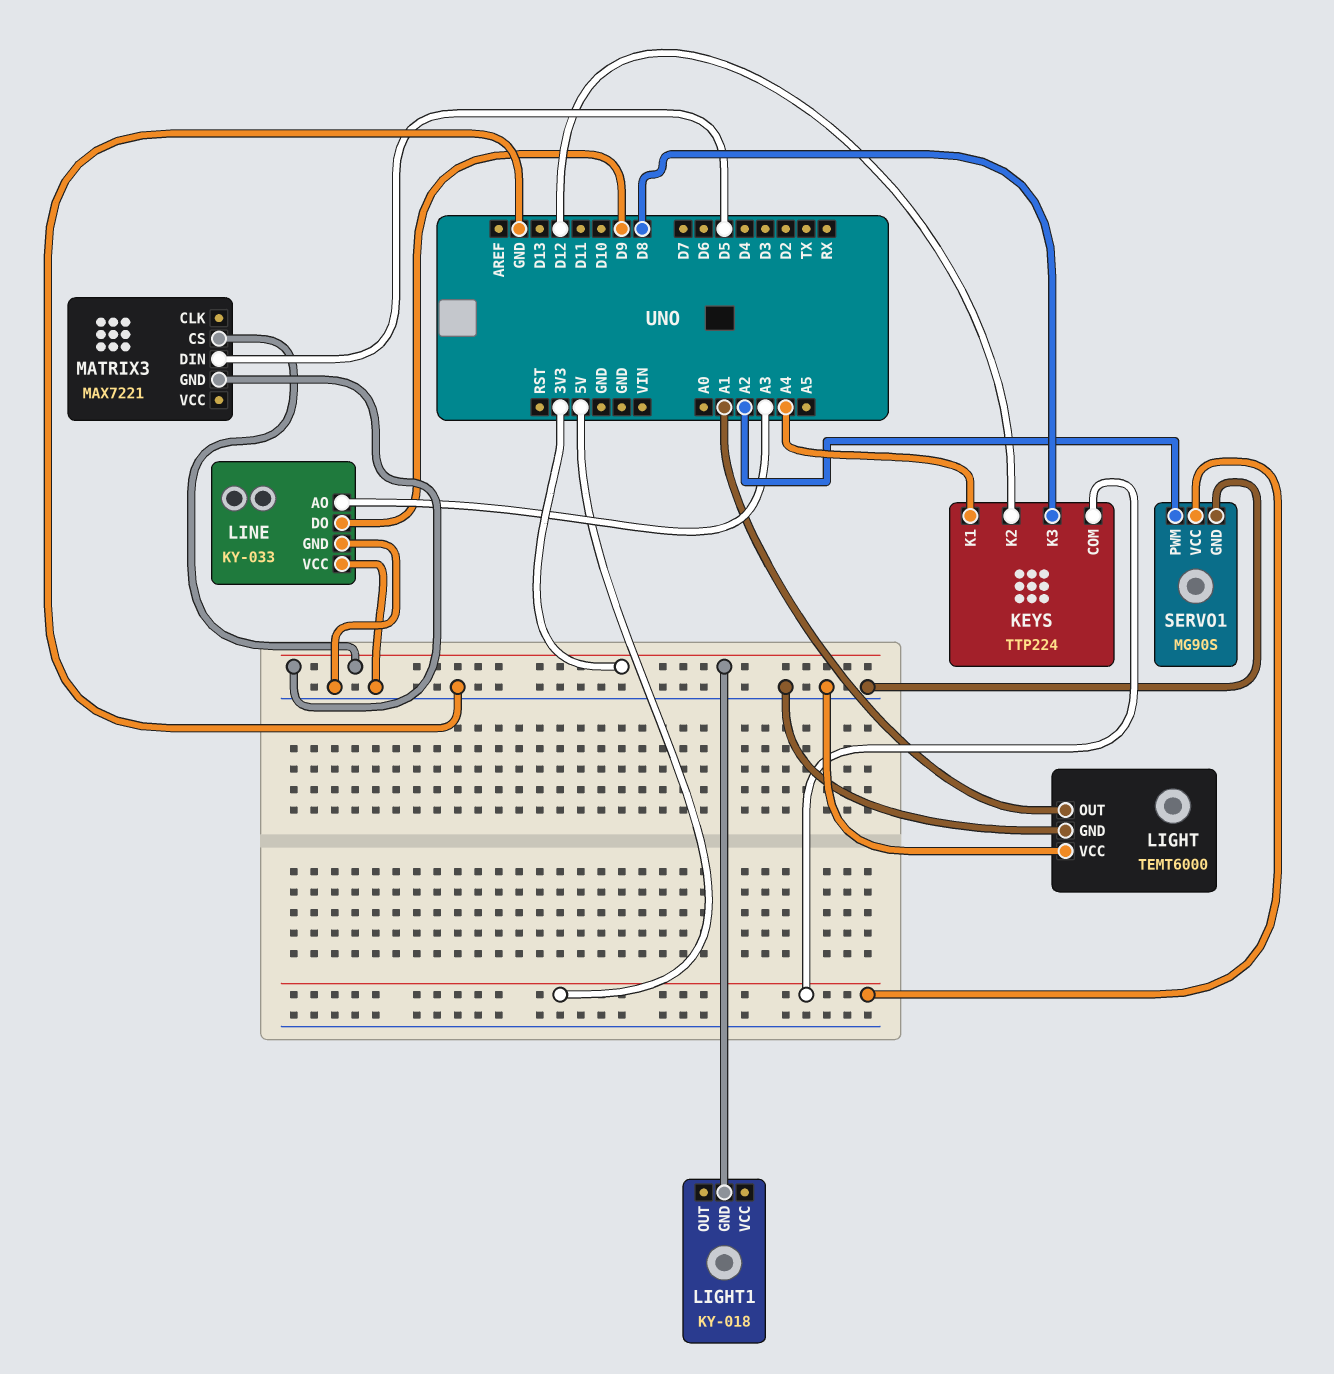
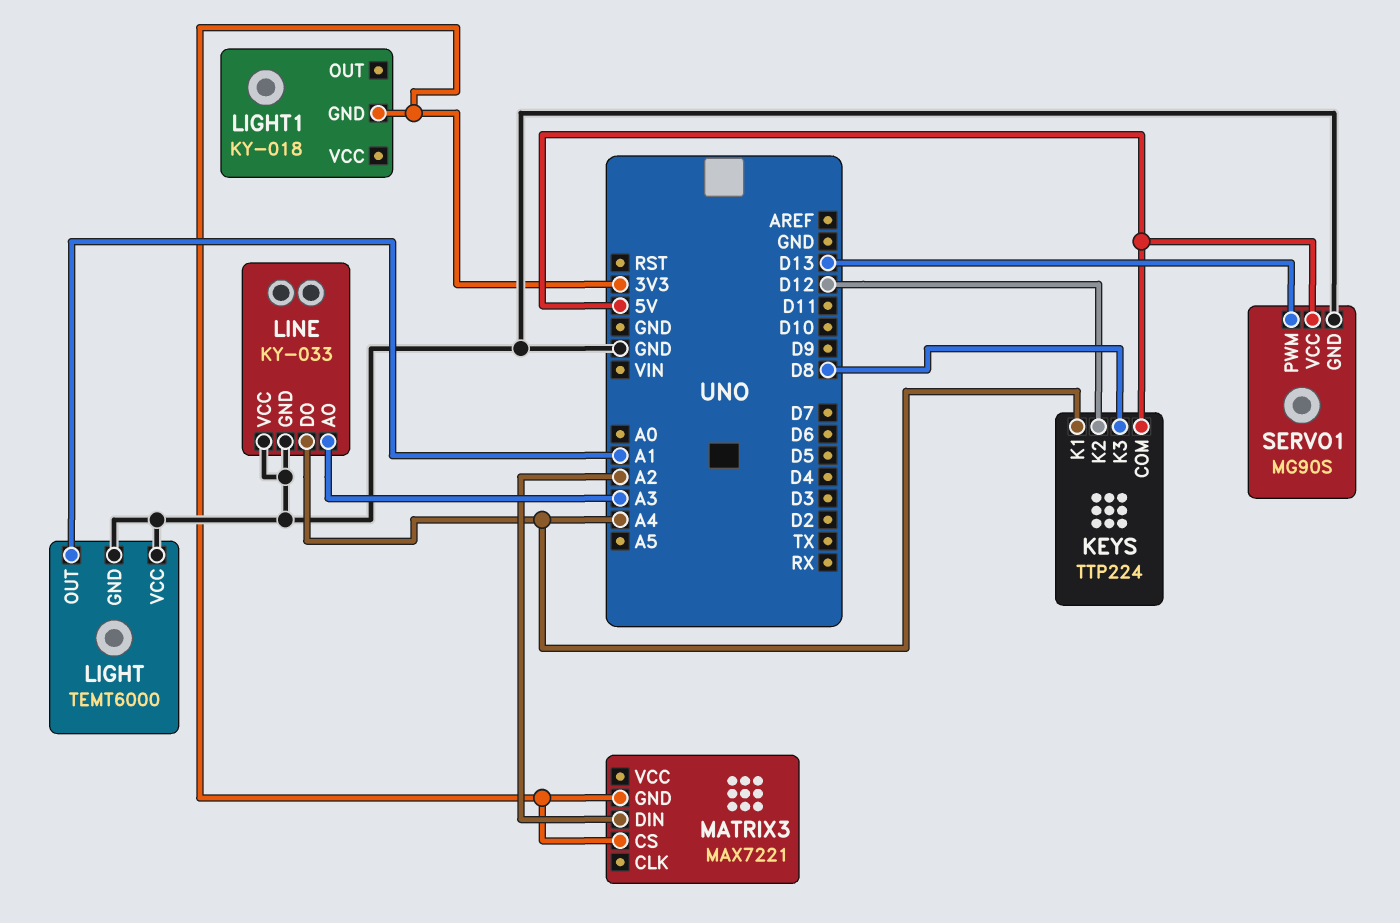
LINE pin DO: D9 -> A4
MATRIX3 pin DIN: D5 -> A2
SERVO1 pin PWM: A2 -> D13

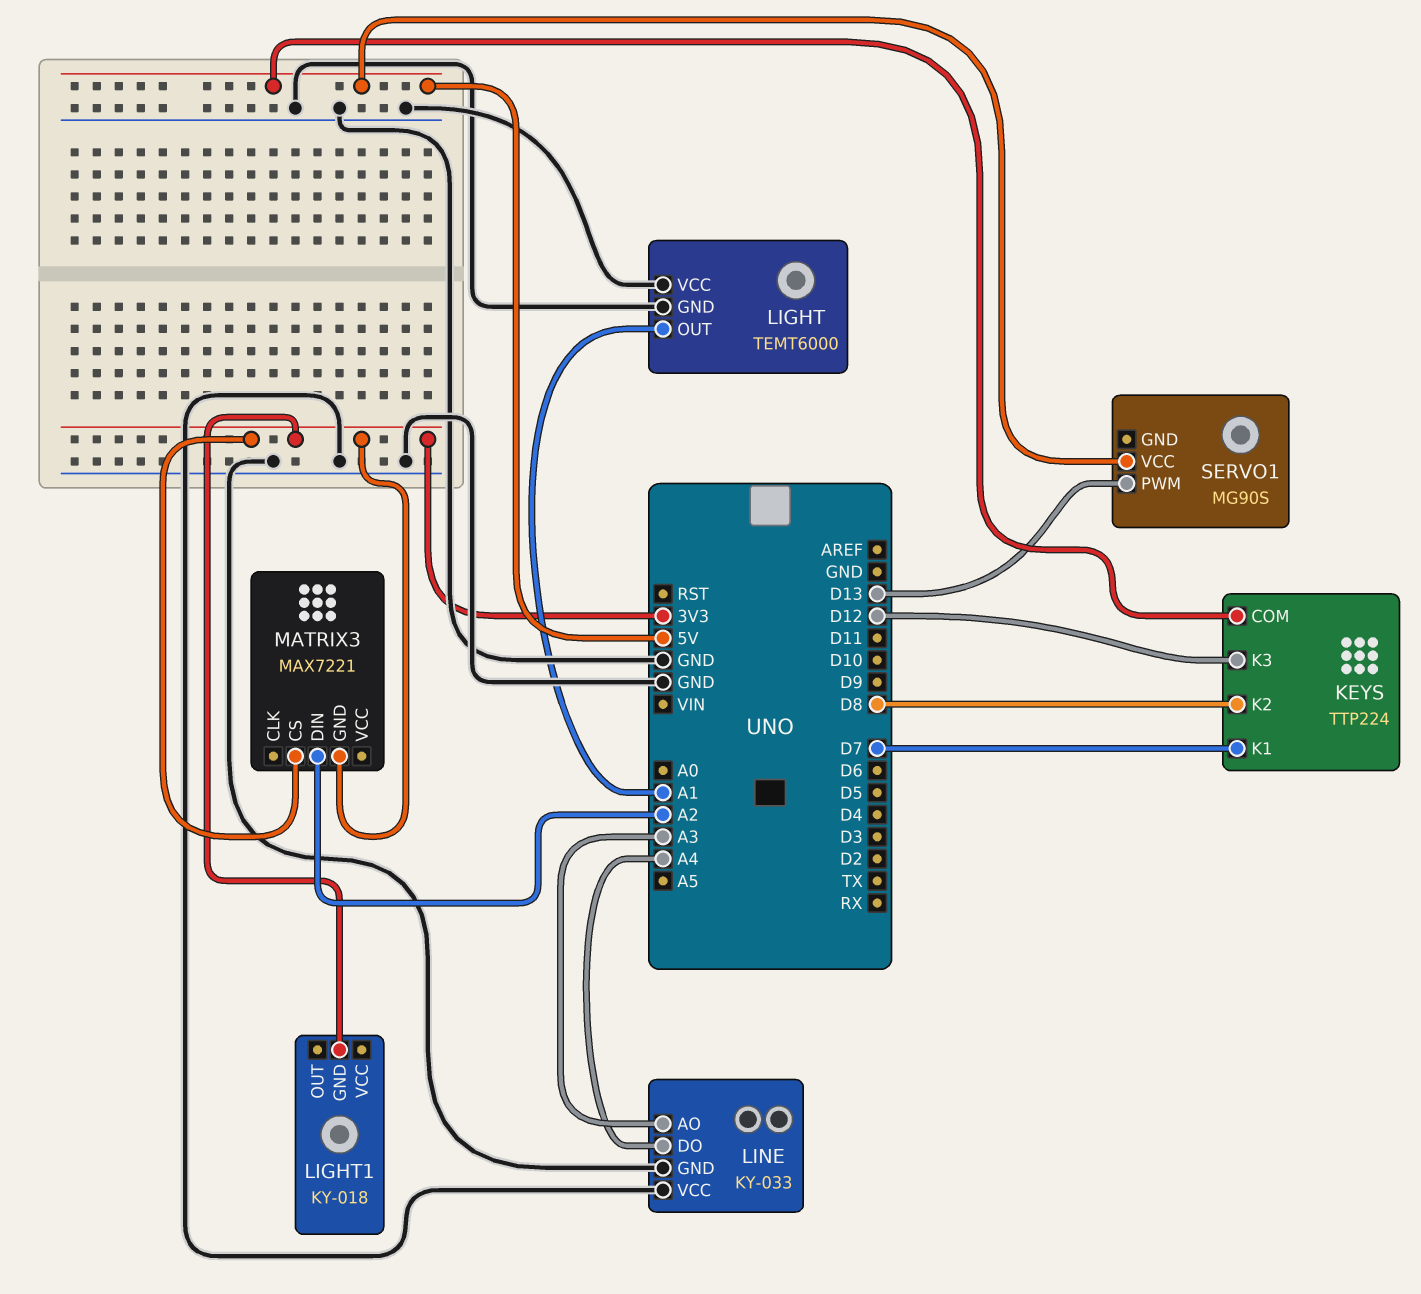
KEYS pin K1: A4 -> D7
KEYS pin K2: D12 -> D8
KEYS pin K3: D8 -> D12
SERVO1 pin GND: GND -> none

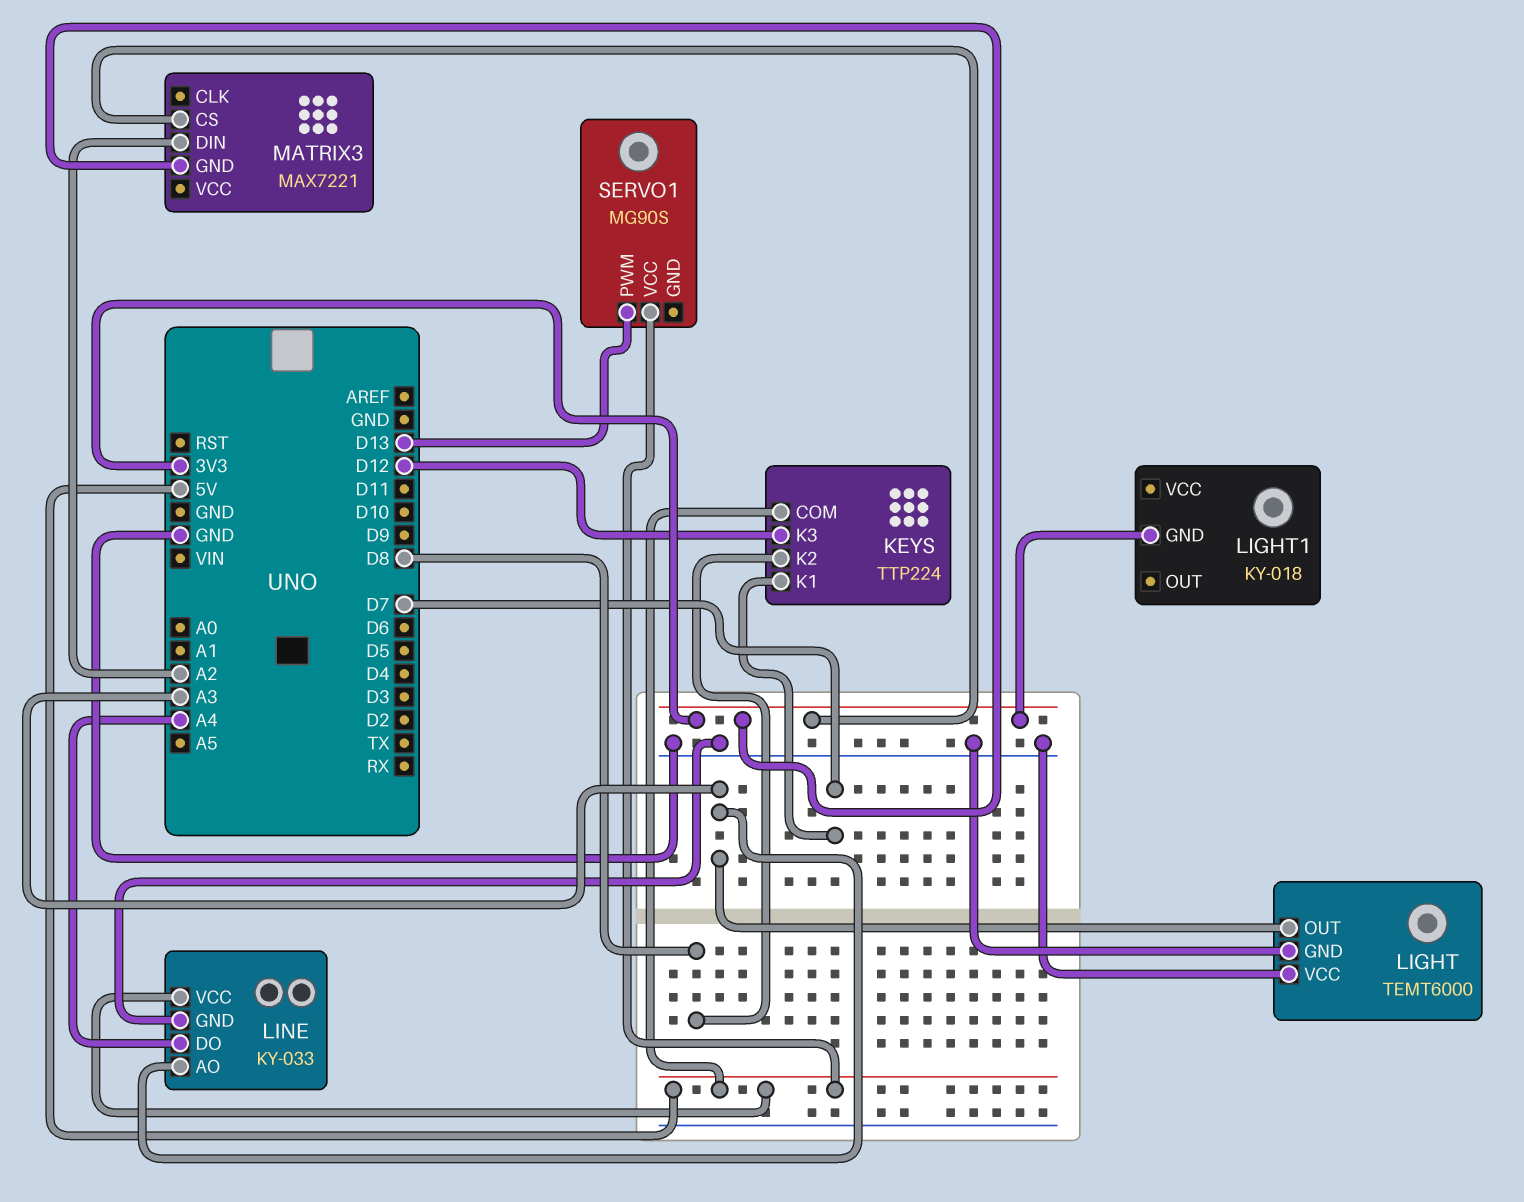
LIGHT pin OUT: A1 -> A3
LINE pin VCC: GND -> 5V

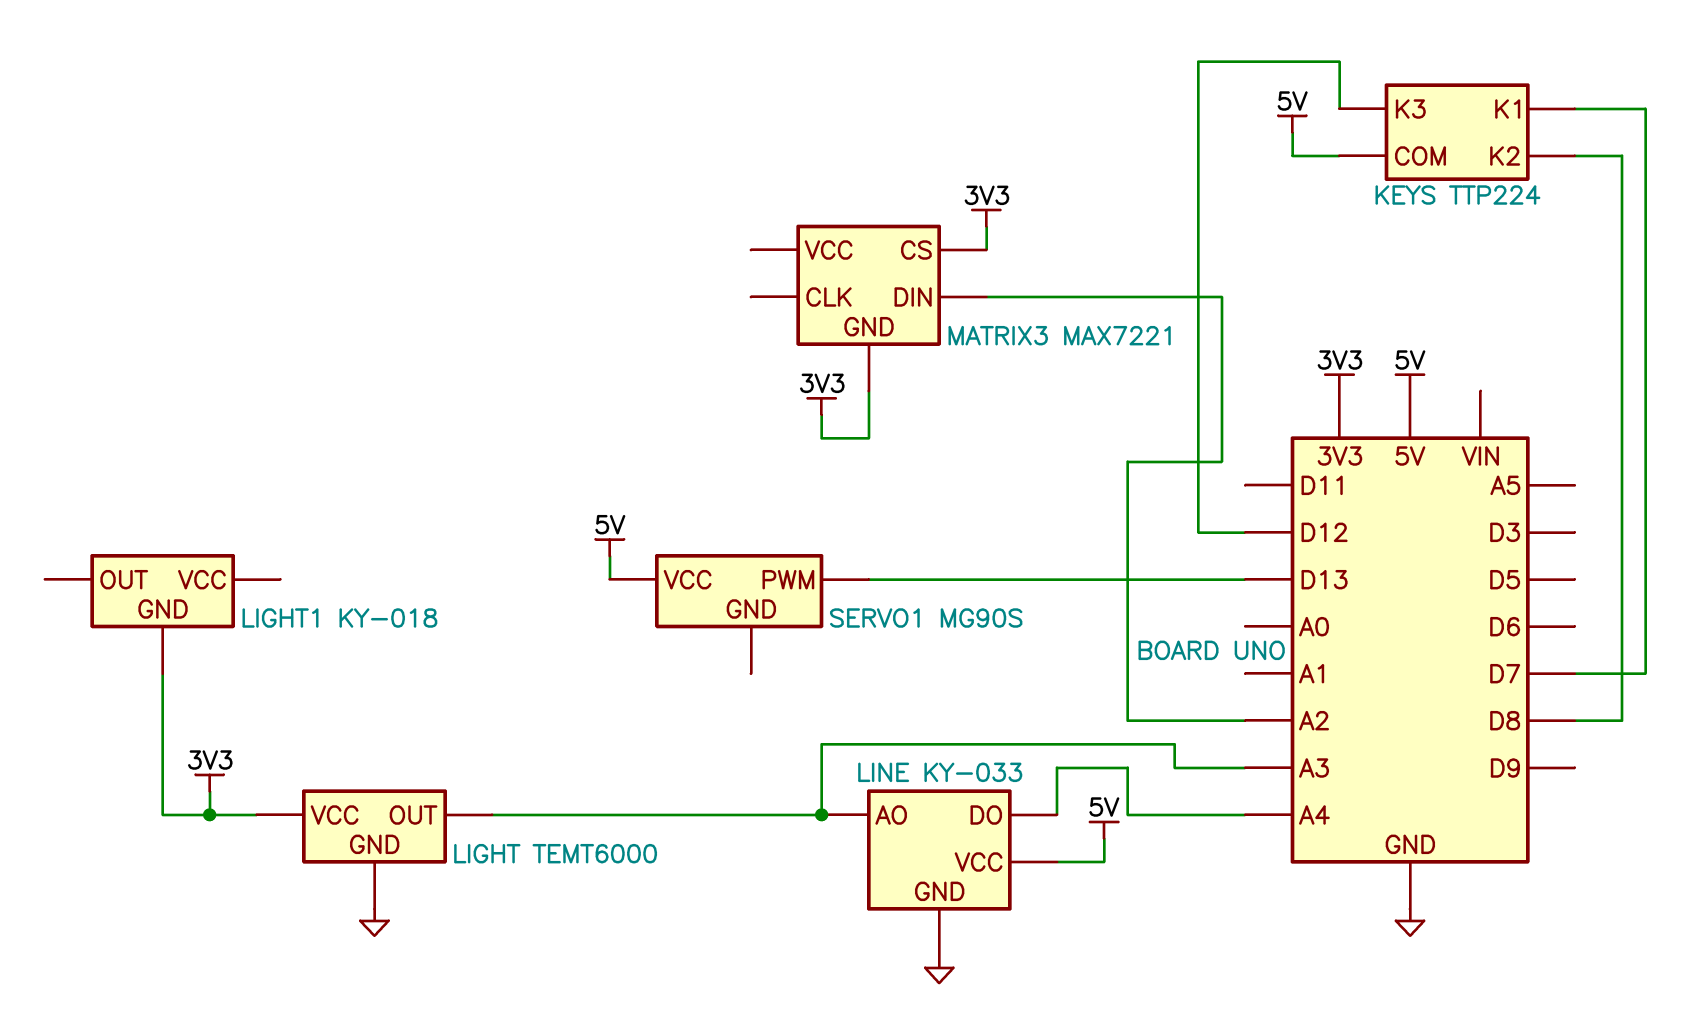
LIGHT pin VCC: GND -> 3V3

